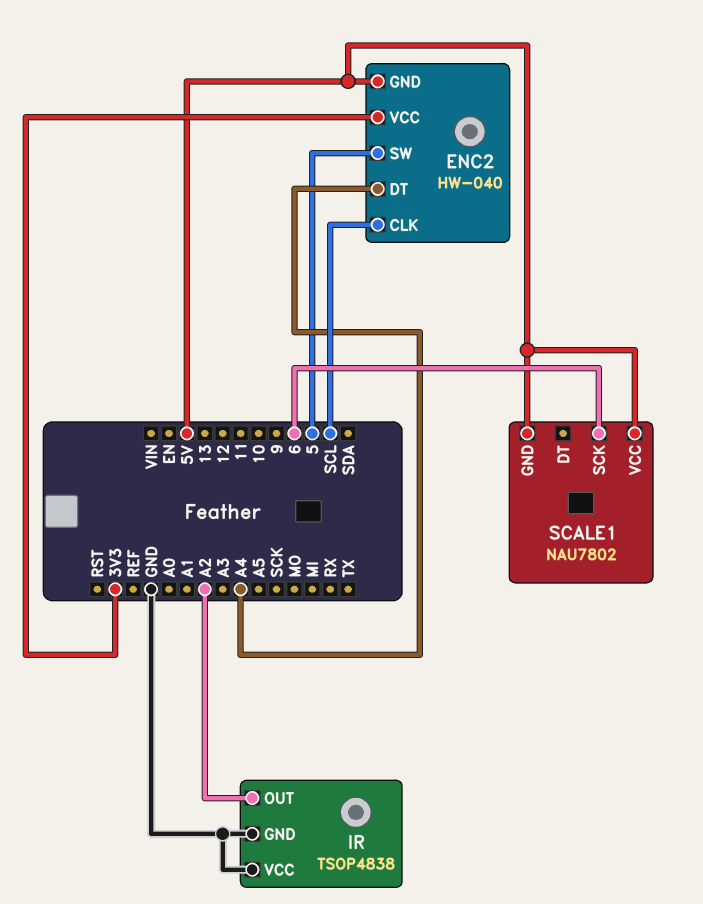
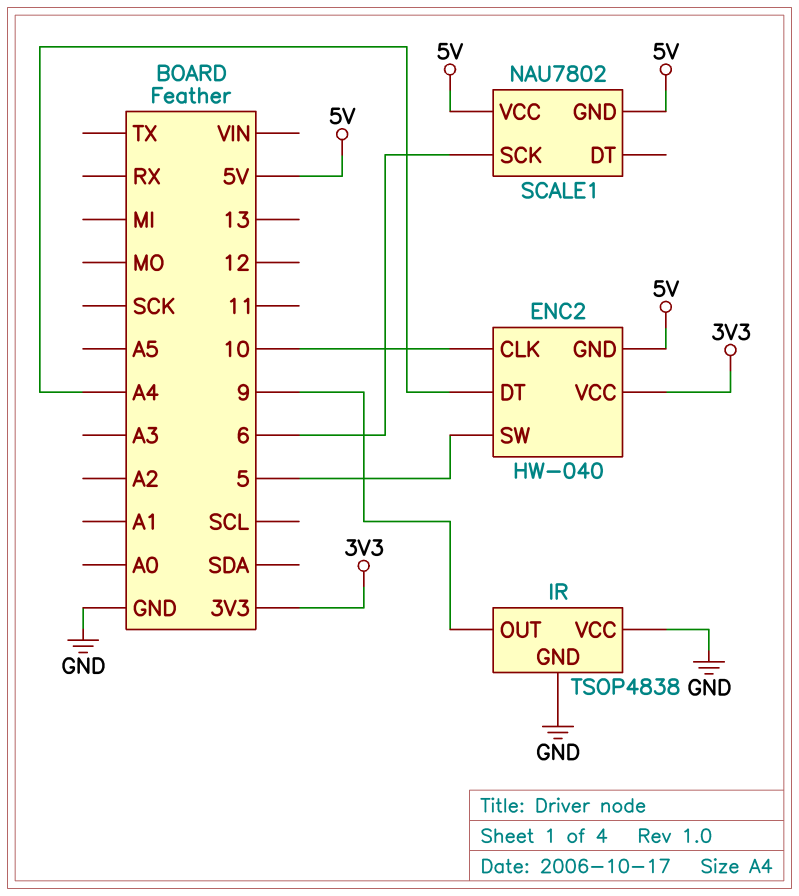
ENC2 pin CLK: SCL -> 10
IR pin OUT: A2 -> 9

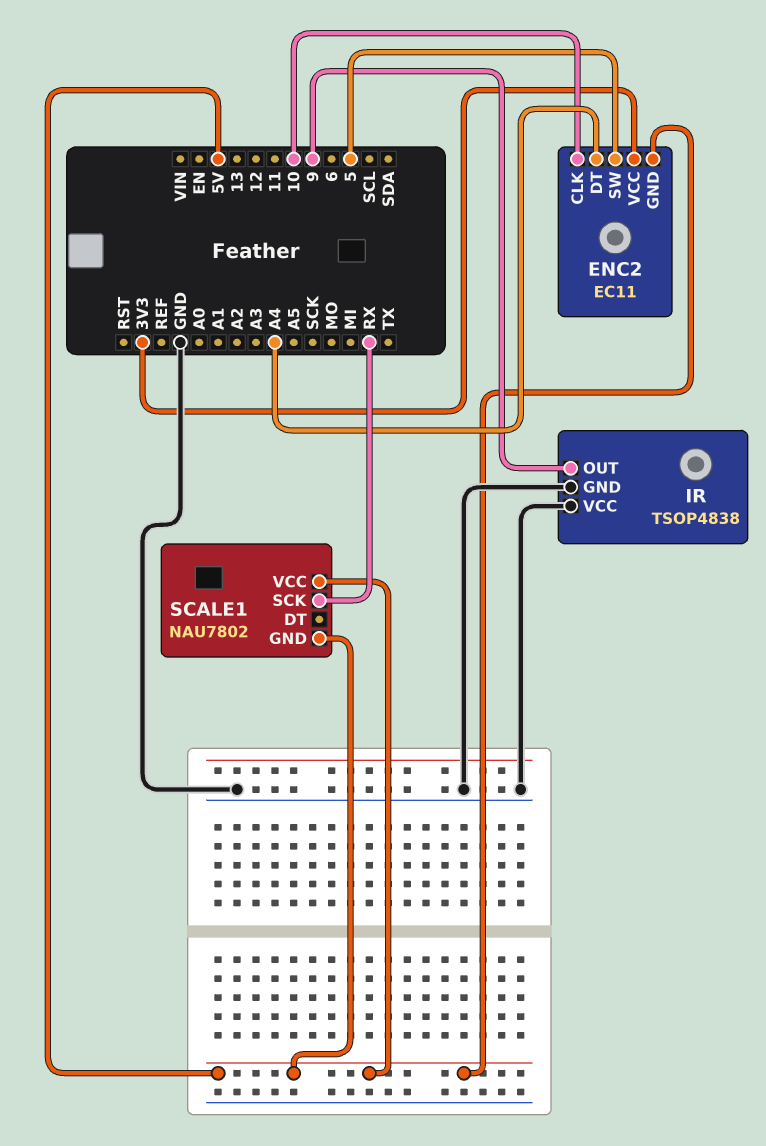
ENC2: HW-040 -> EC11
SCALE1 pin SCK: 6 -> RX

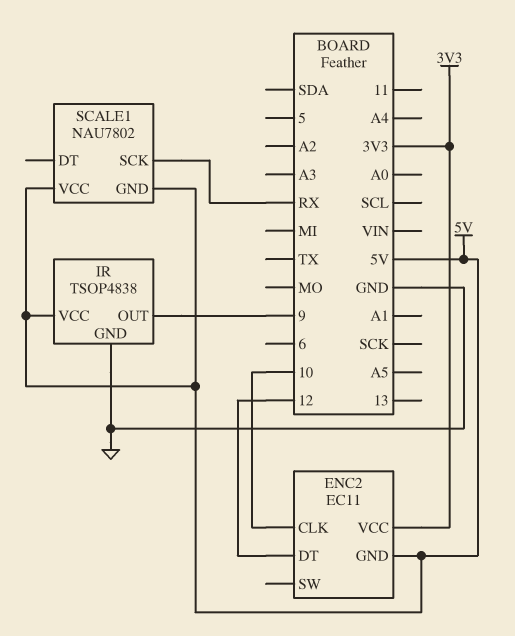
ENC2 pin DT: A4 -> 12
ENC2 pin SW: 5 -> none
IR pin VCC: GND -> 5V

